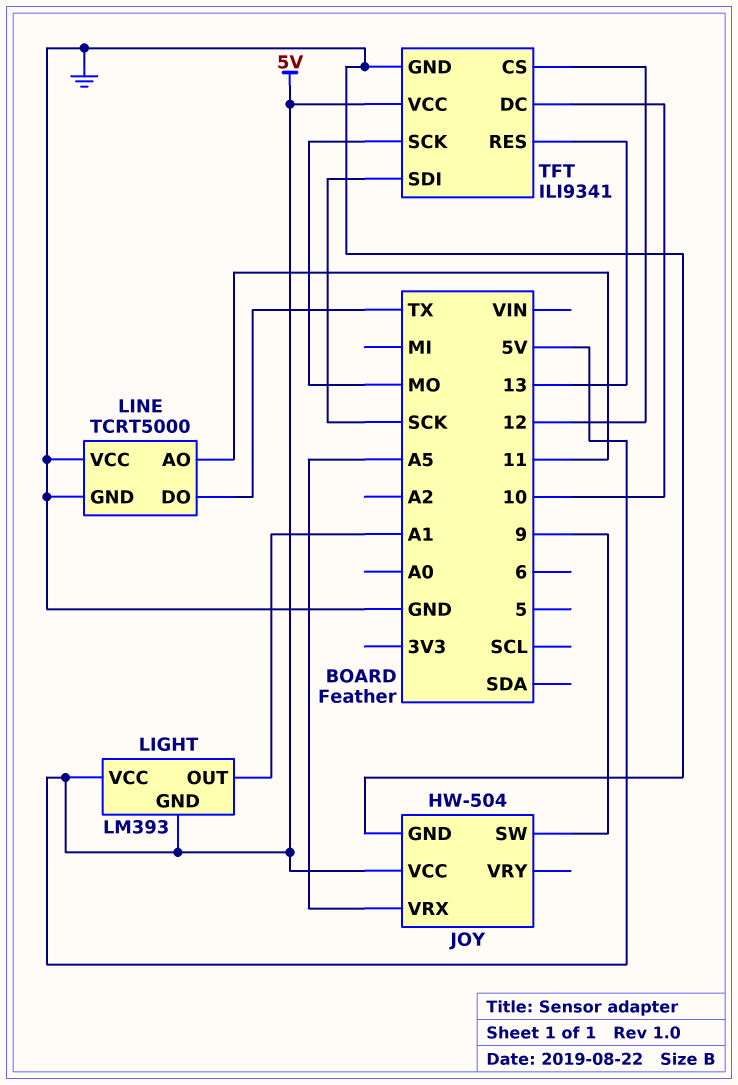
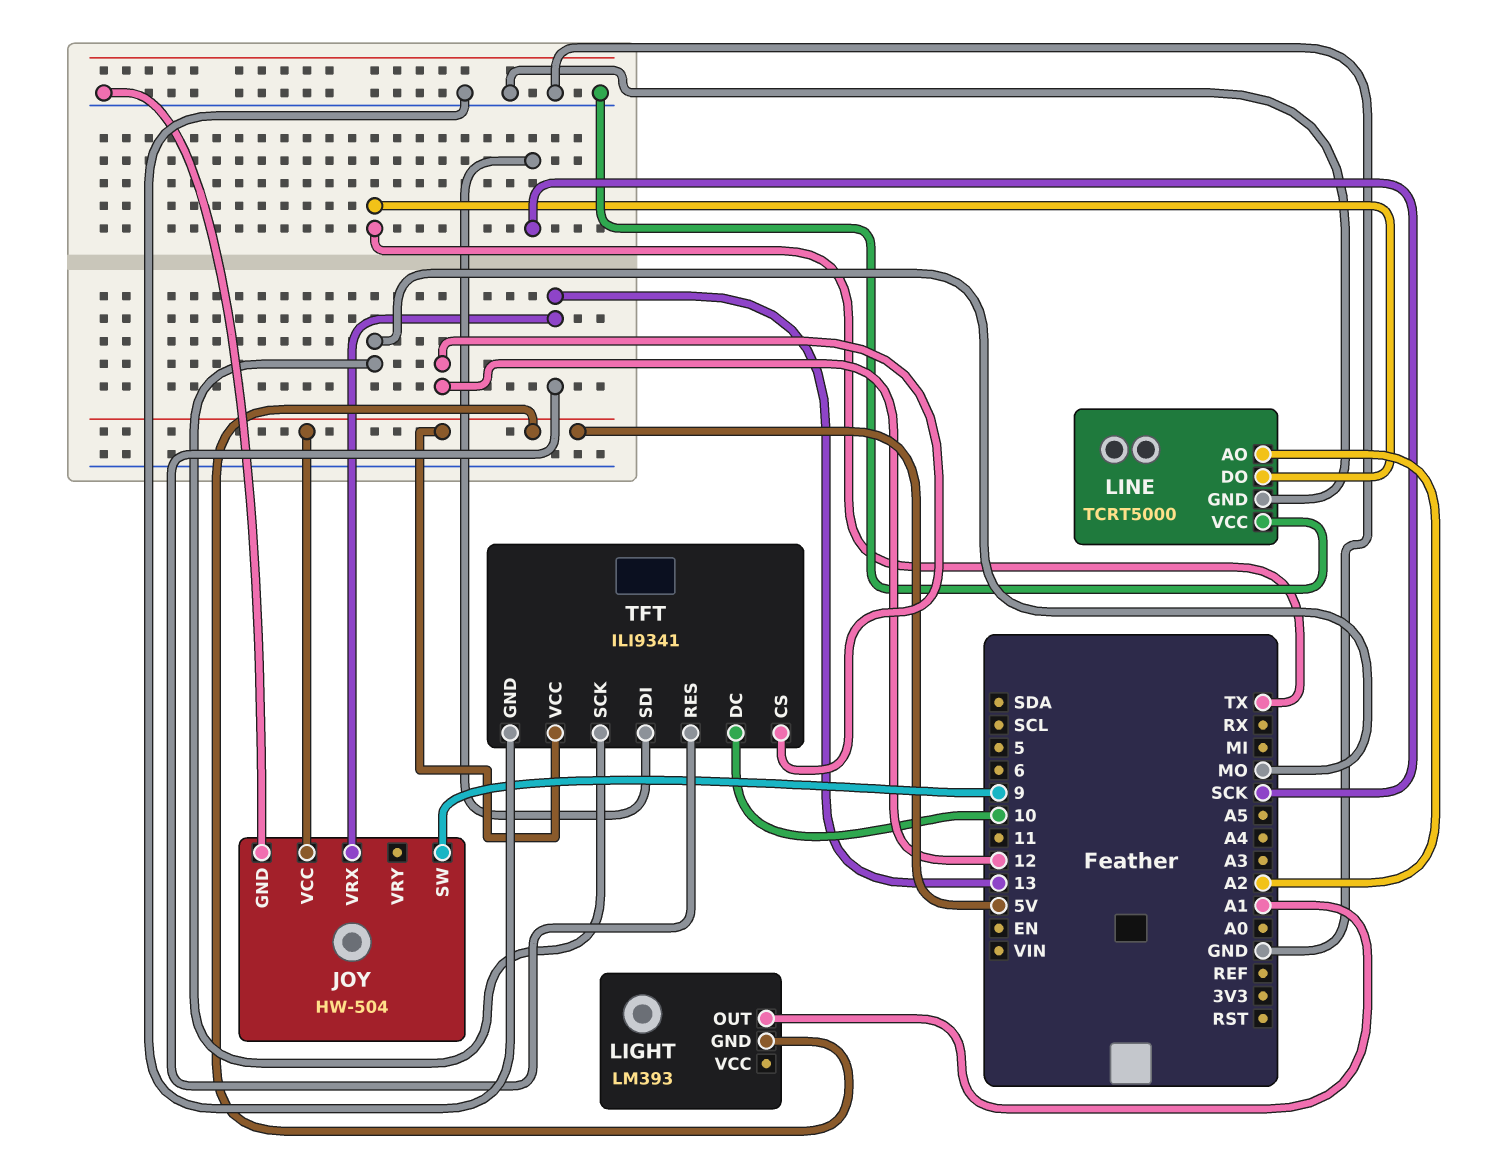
JOY pin VRX: A5 -> 13
LIGHT pin VCC: 5V -> none
LINE pin AO: 11 -> A2

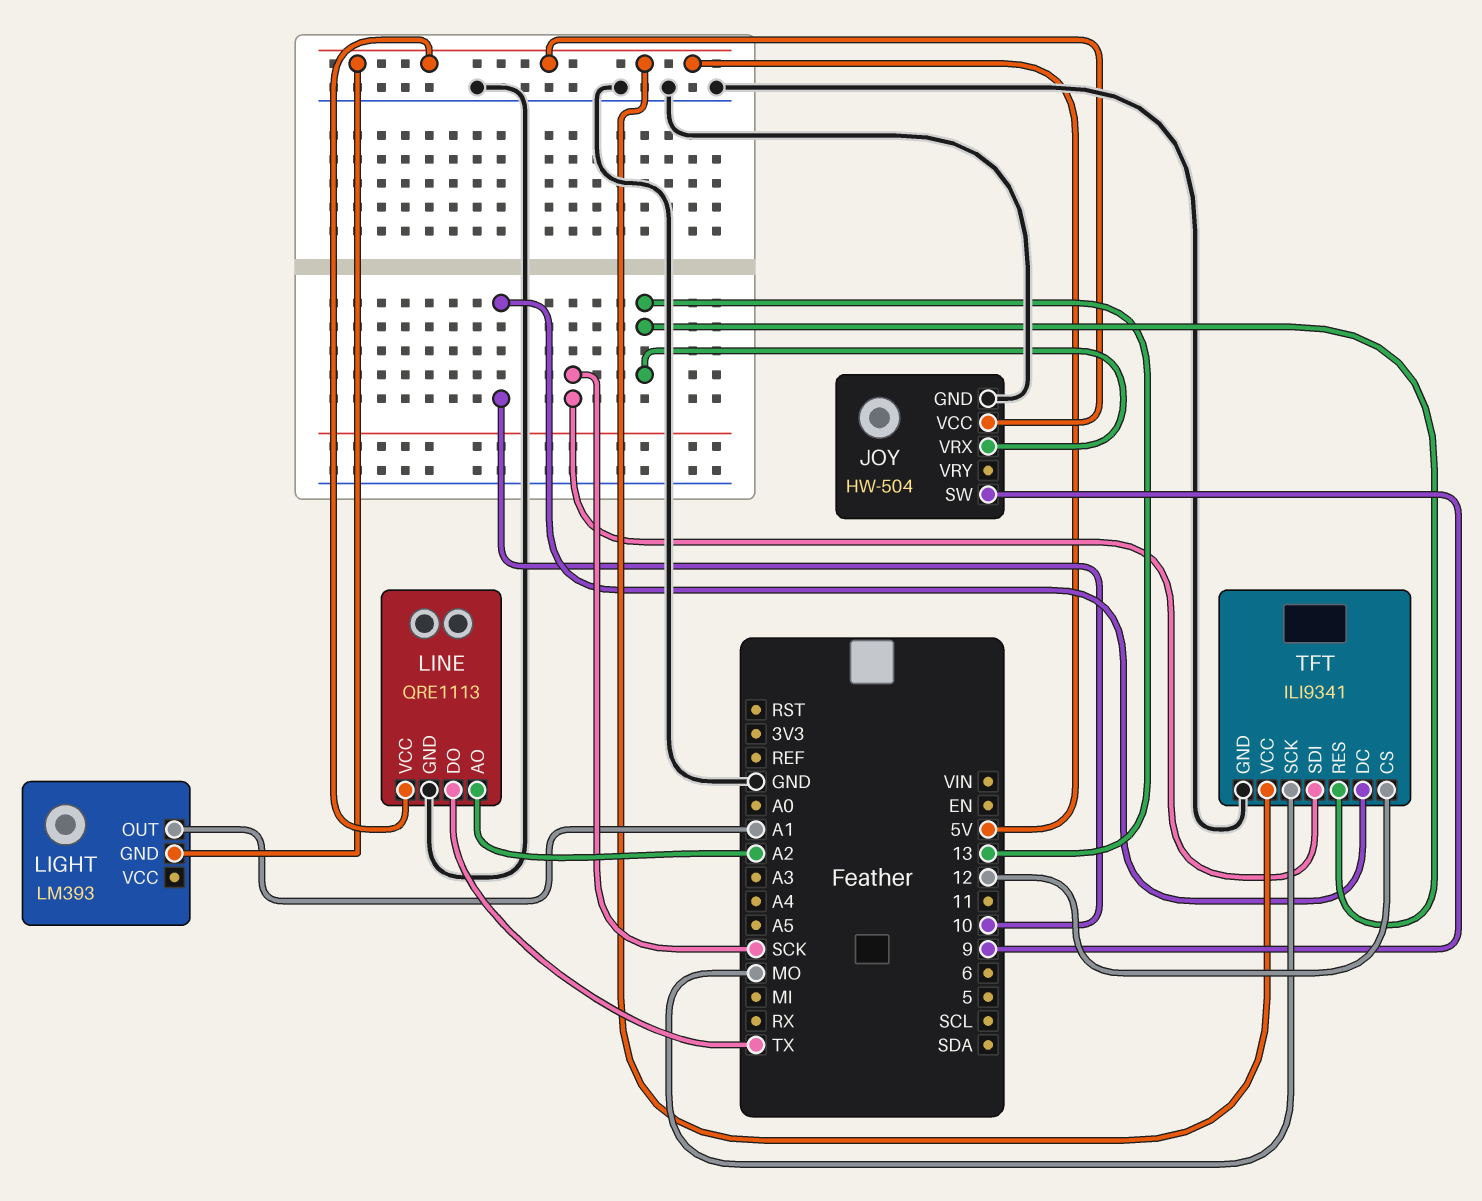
LINE: TCRT5000 -> QRE1113
LINE pin VCC: GND -> 5V

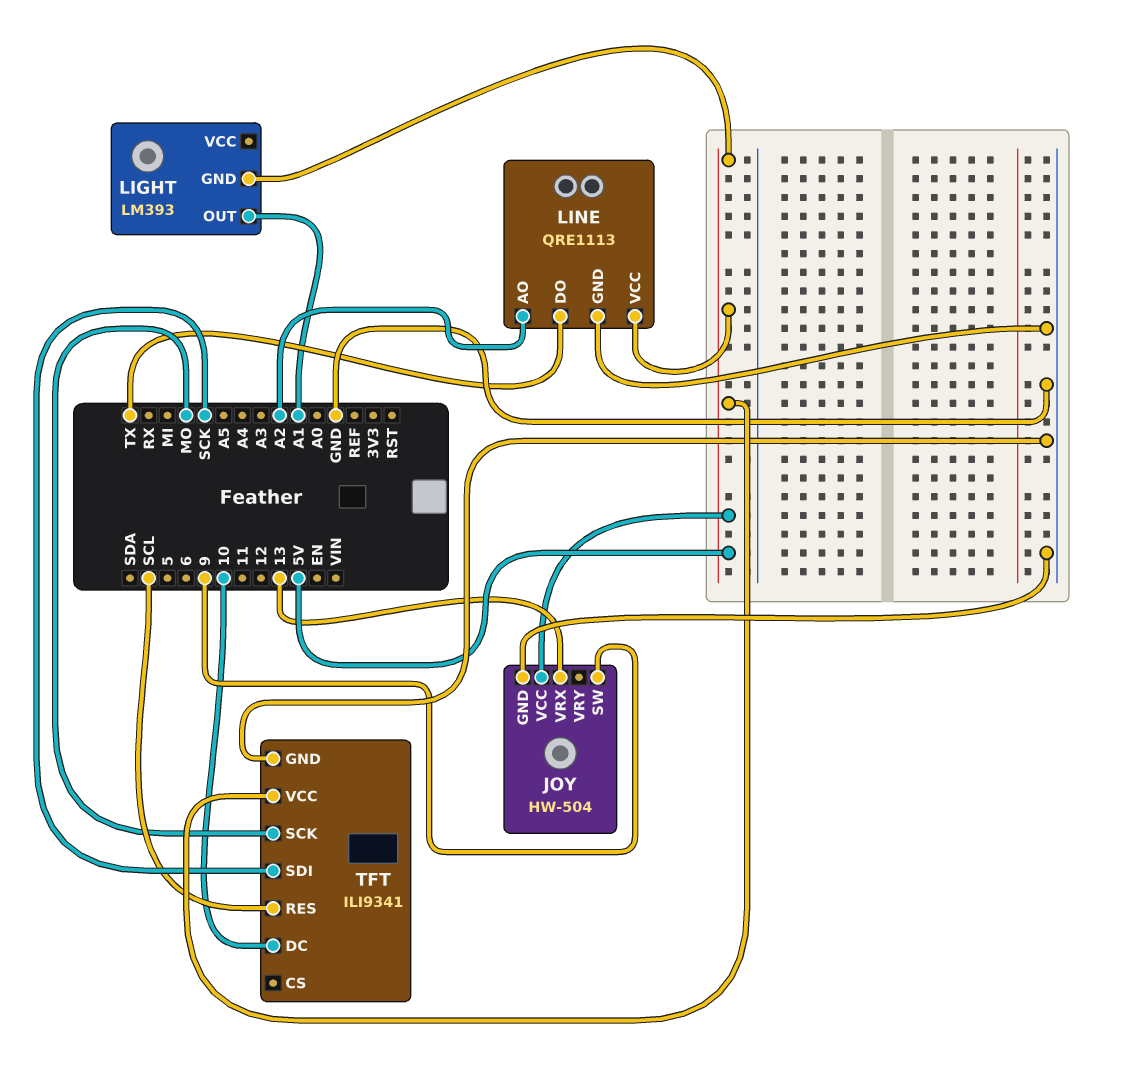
TFT pin CS: 12 -> none
TFT pin RES: 13 -> SCL

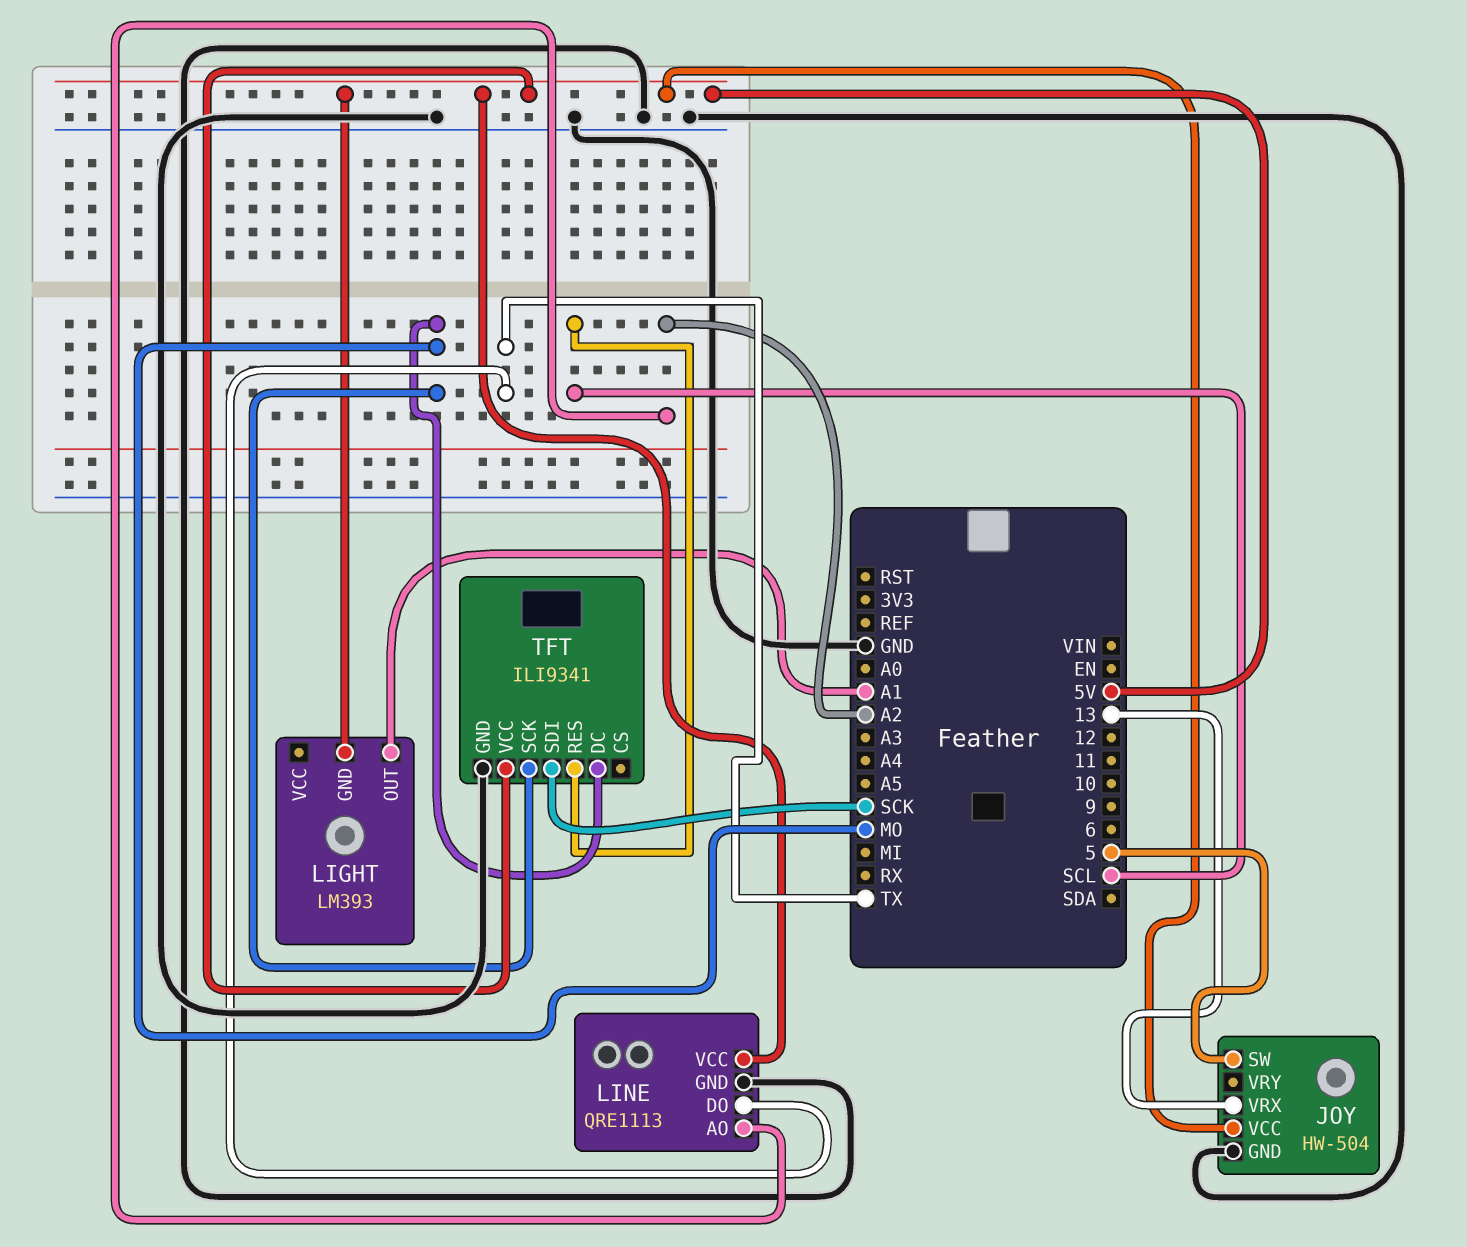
JOY pin SW: 9 -> 5
TFT pin DC: 10 -> MO

